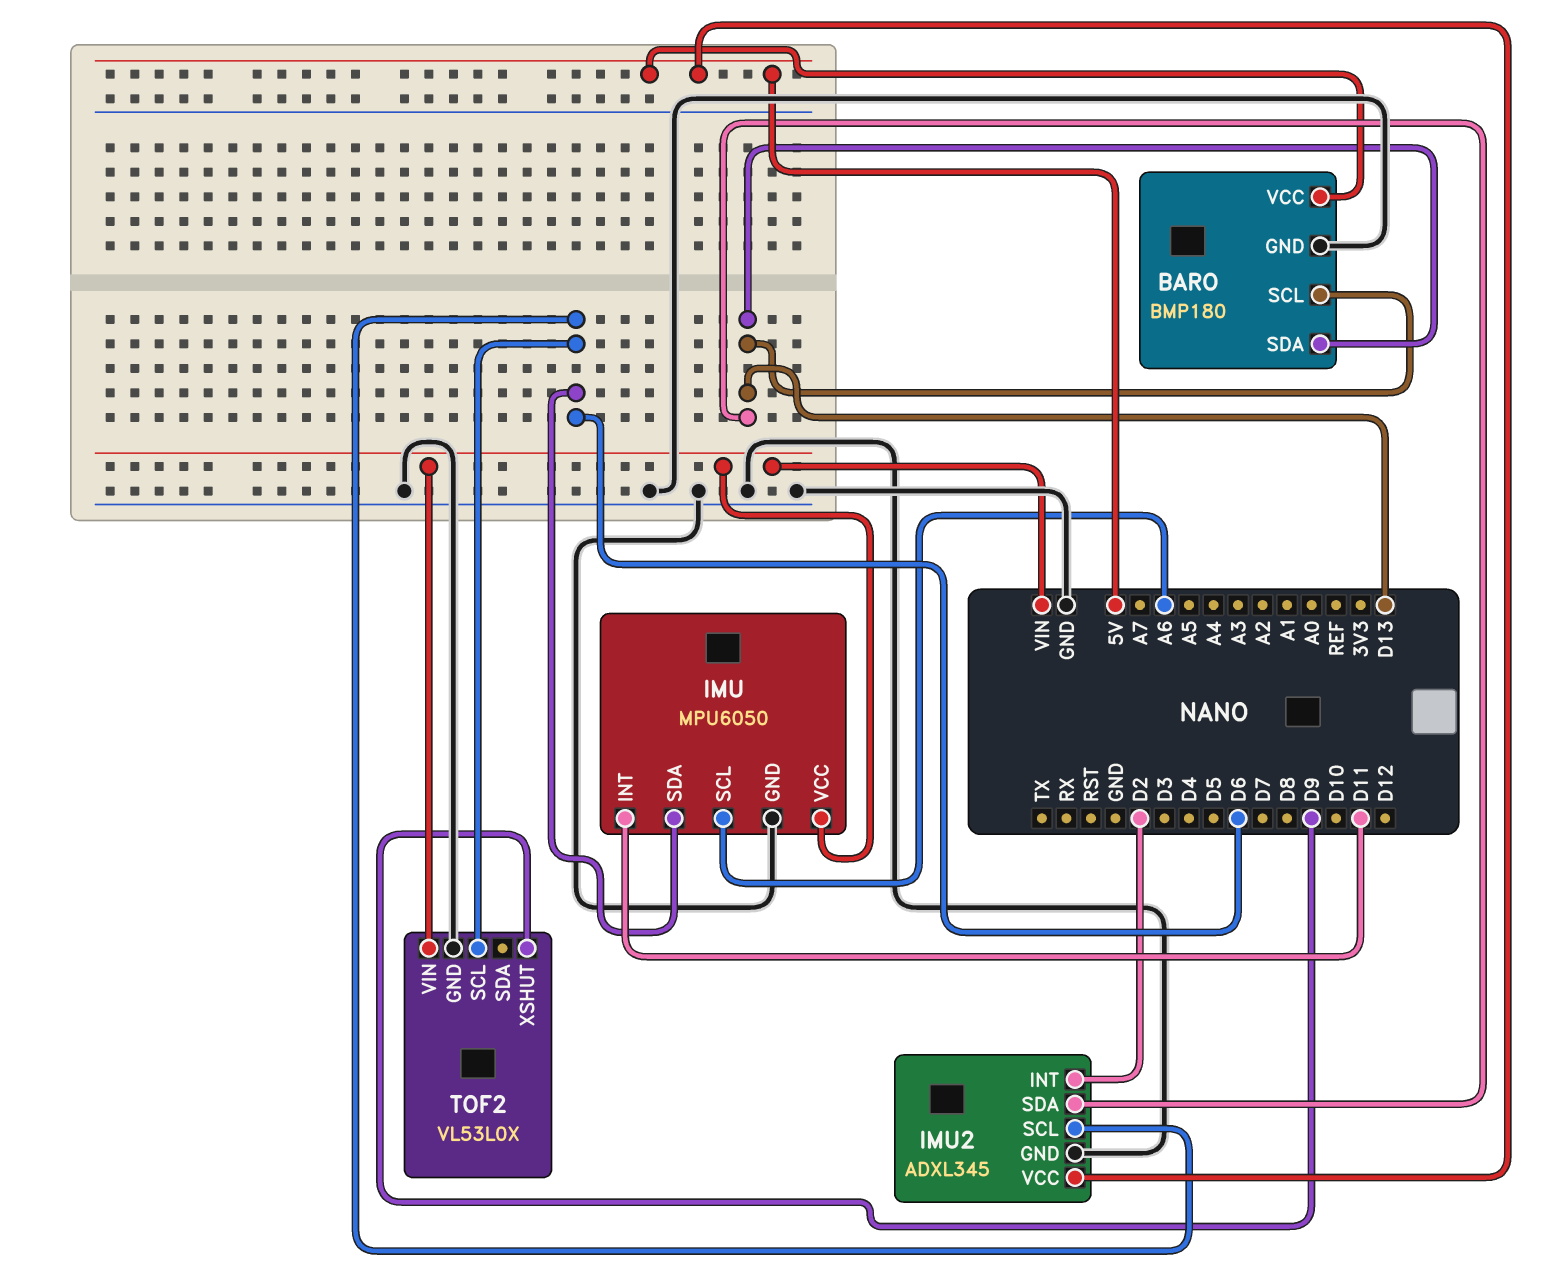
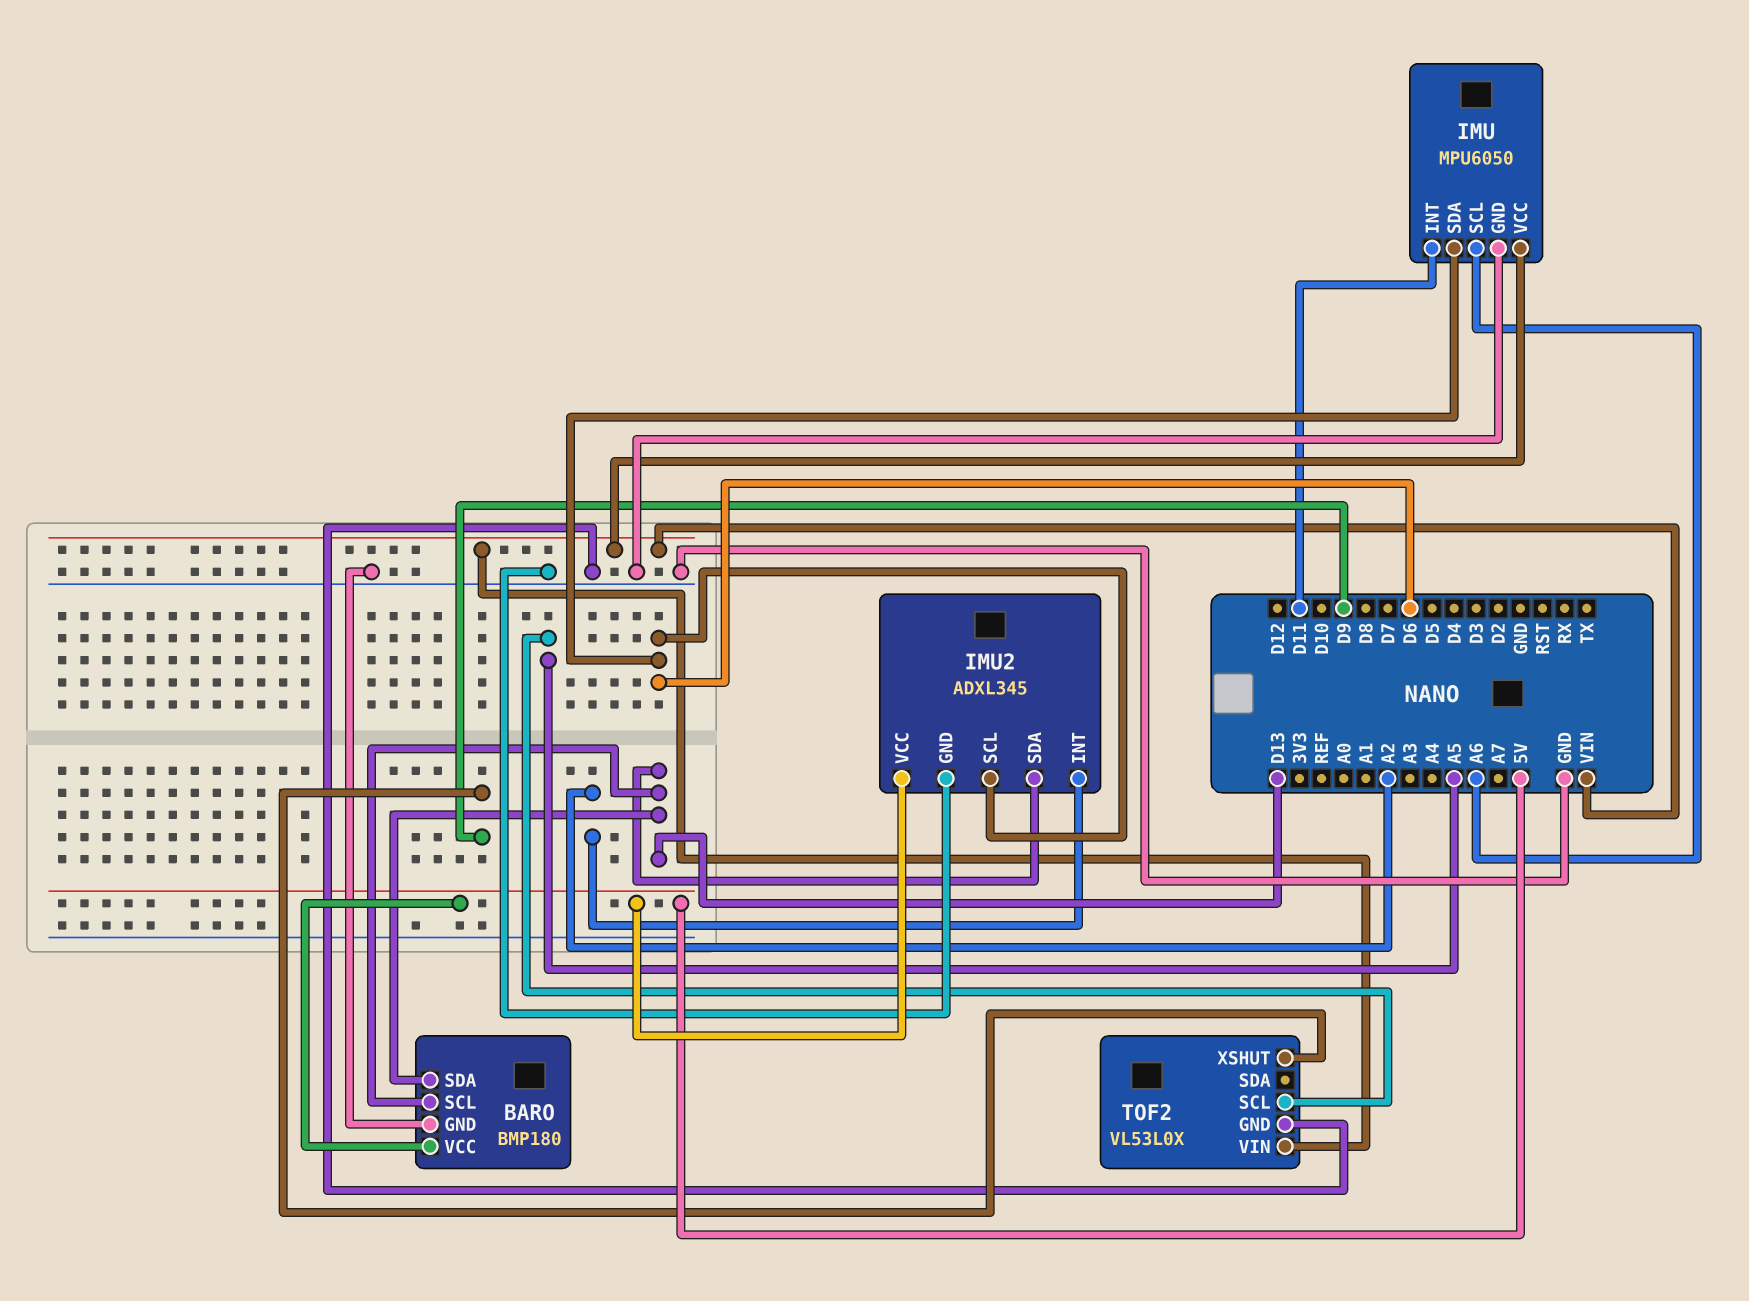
IMU2 pin INT: D2 -> A2
TOF2 pin SCL: D6 -> A5

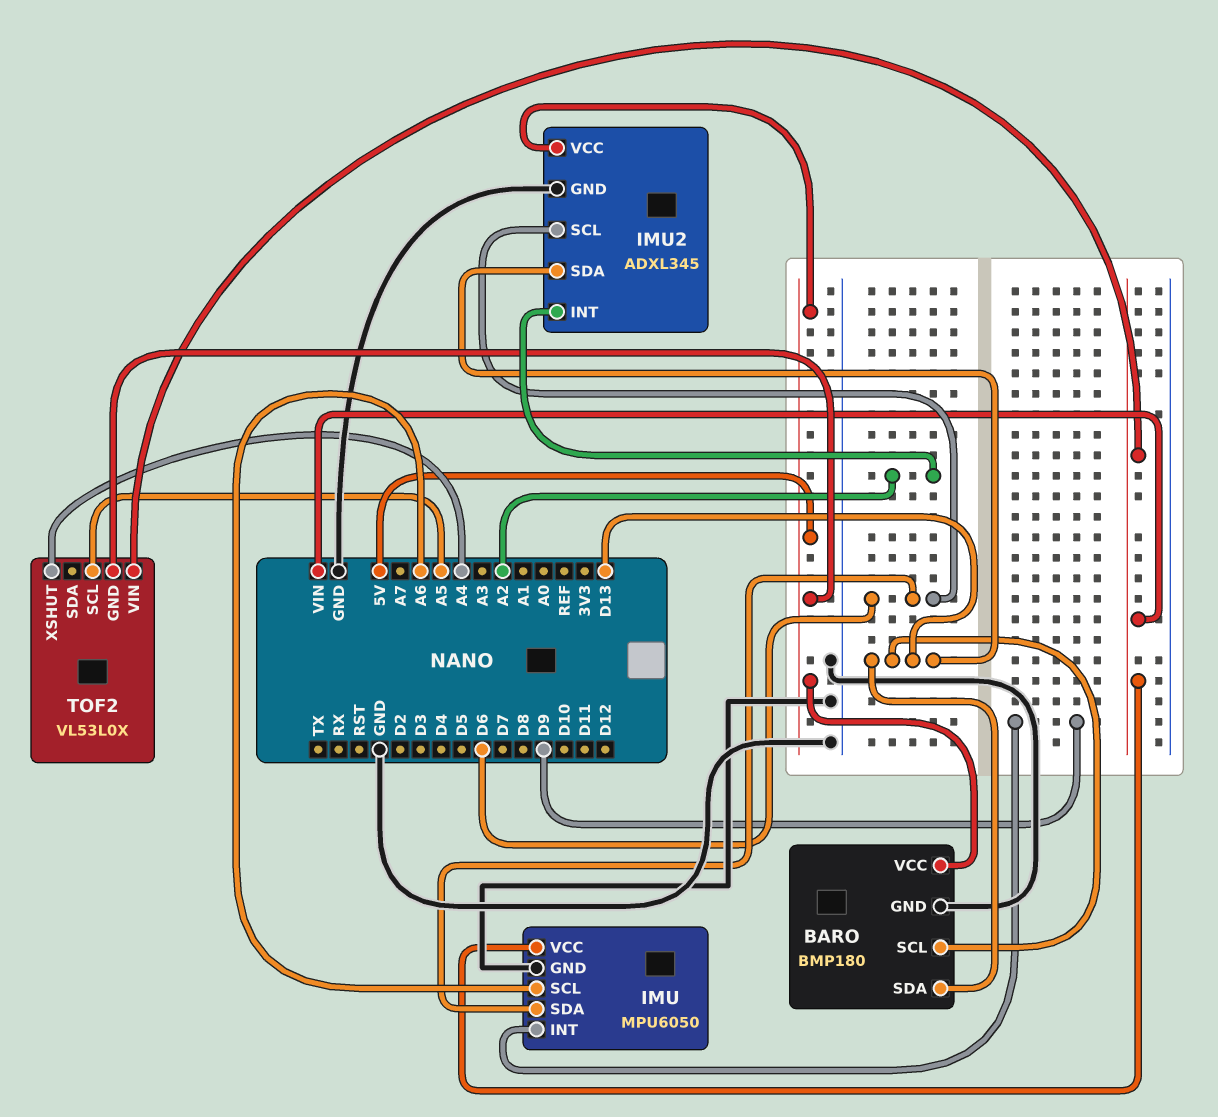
IMU pin INT: D11 -> D9
TOF2 pin GND: GND -> 5V
TOF2 pin XSHUT: D9 -> A4

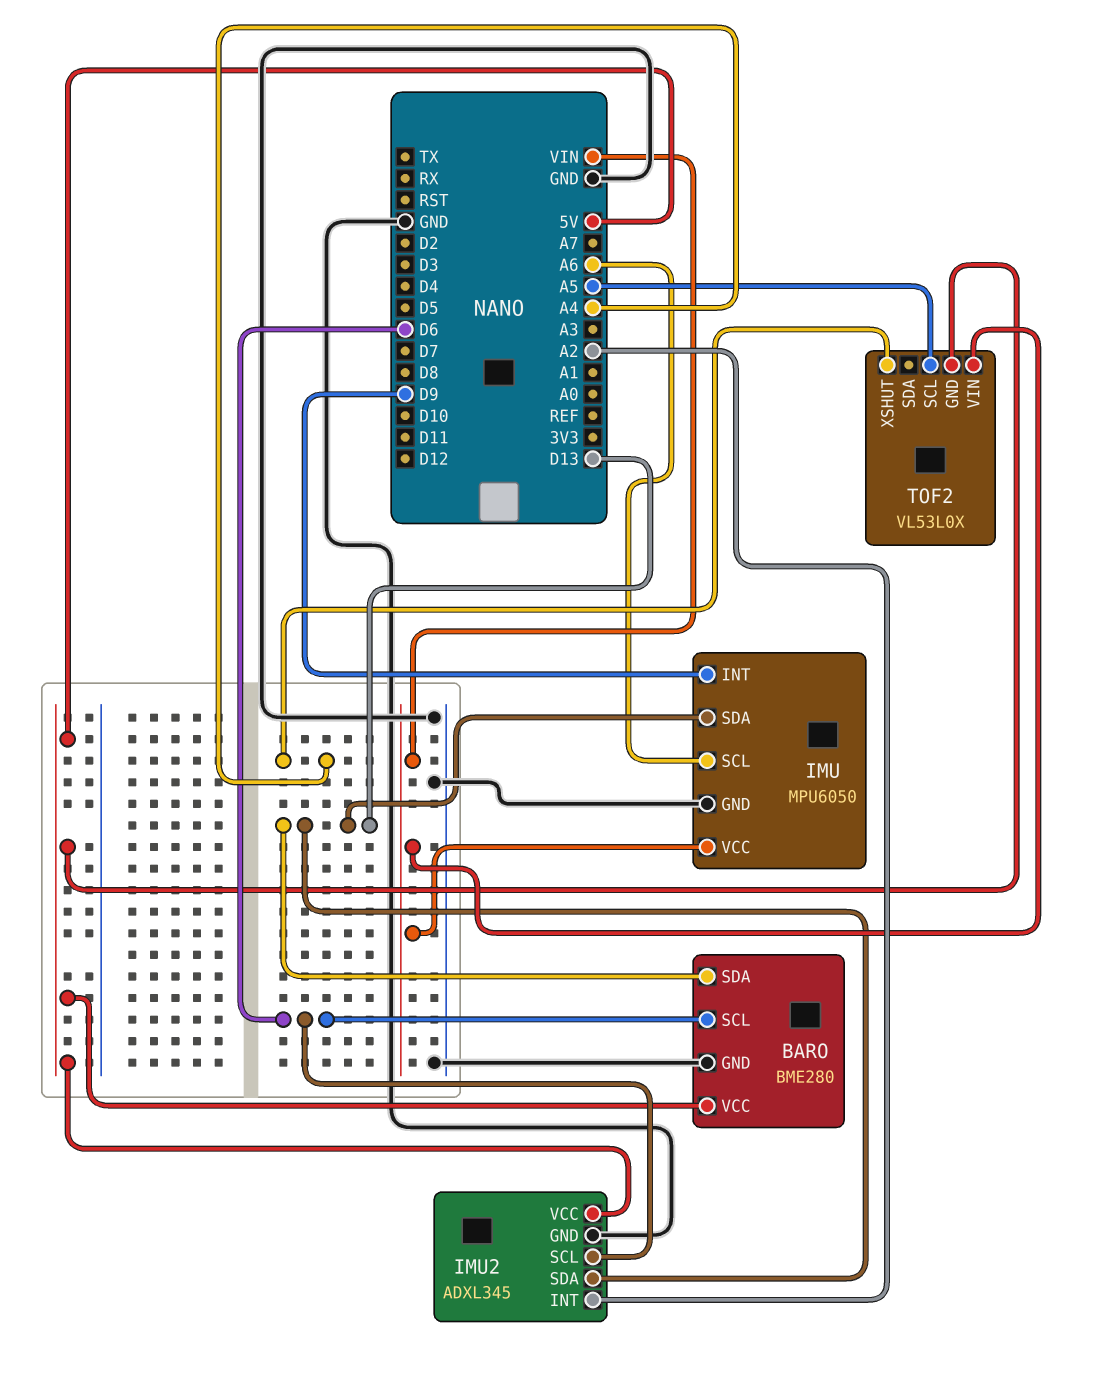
BARO: BMP180 -> BME280
BARO pin SCL: D13 -> D6
IMU pin SDA: D6 -> D13

